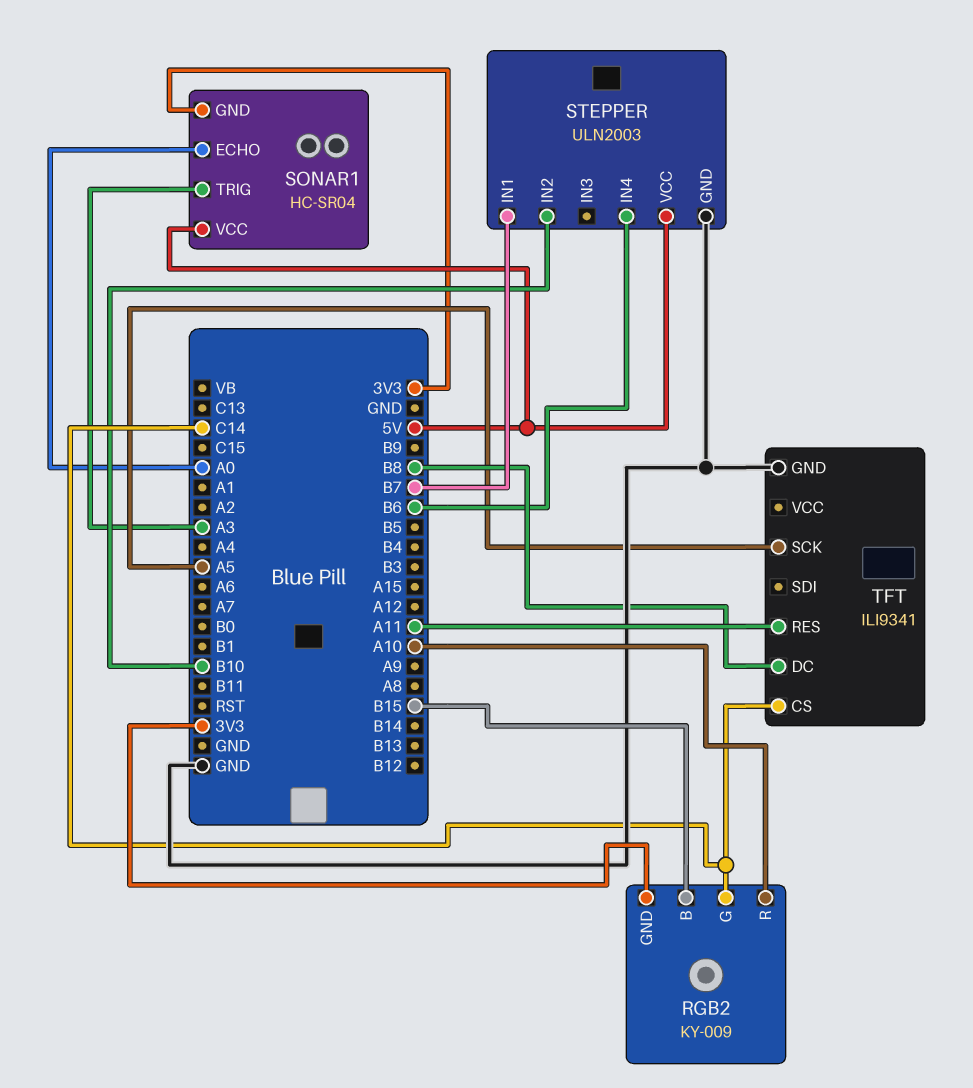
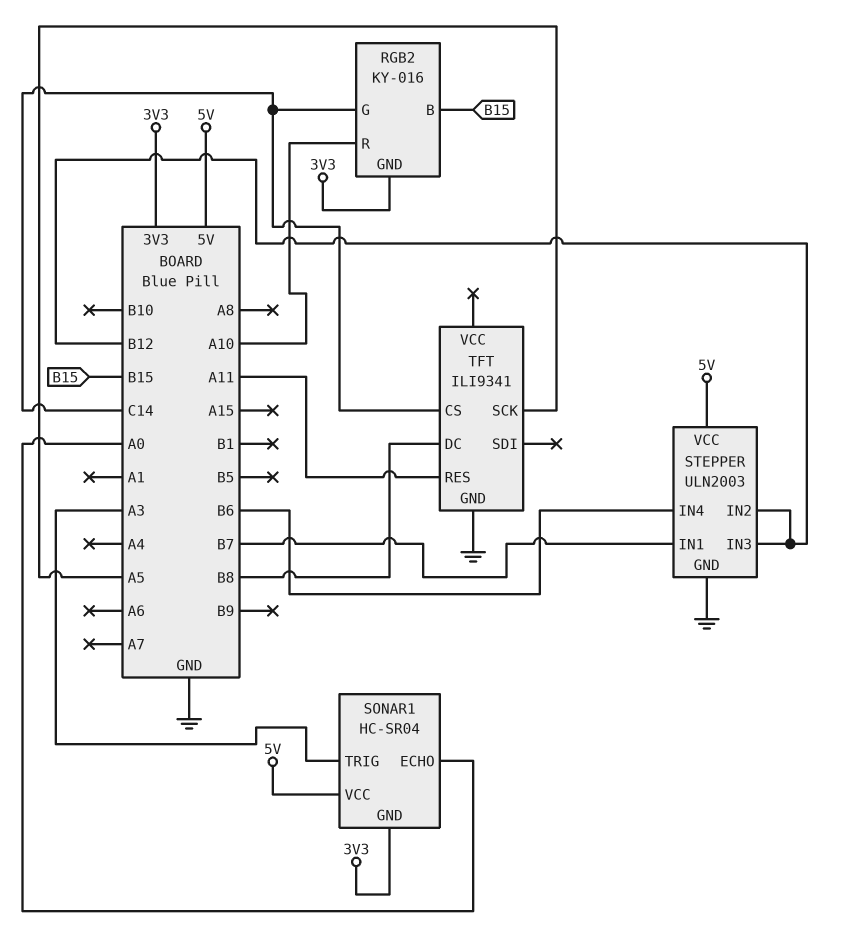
RGB2: KY-009 -> KY-016
STEPPER pin IN2: B10 -> B12
STEPPER pin IN3: none -> B12

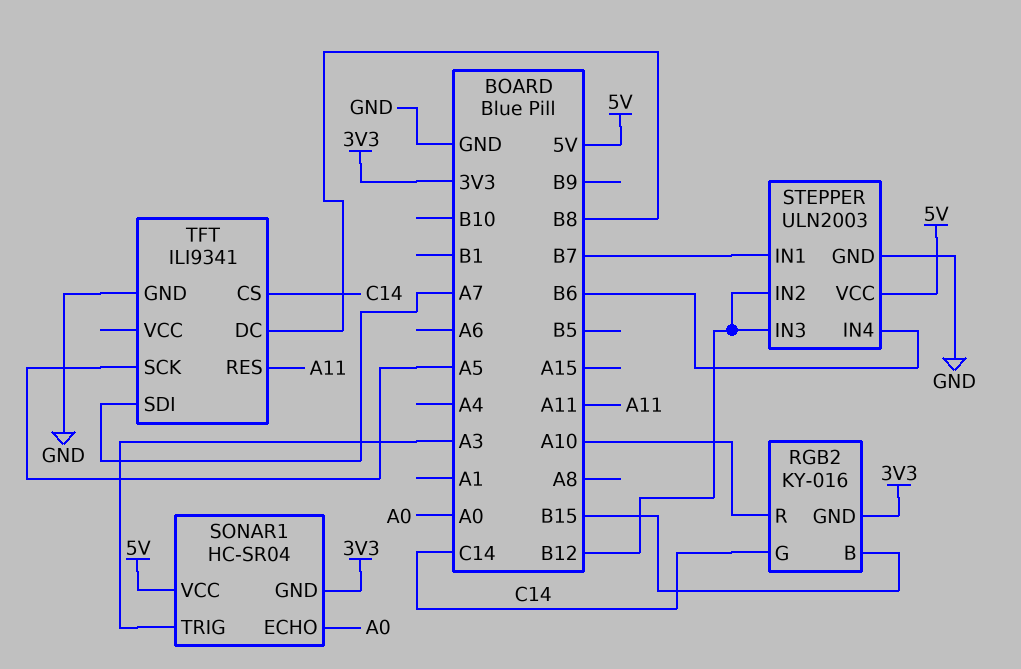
TFT pin SDI: none -> A7

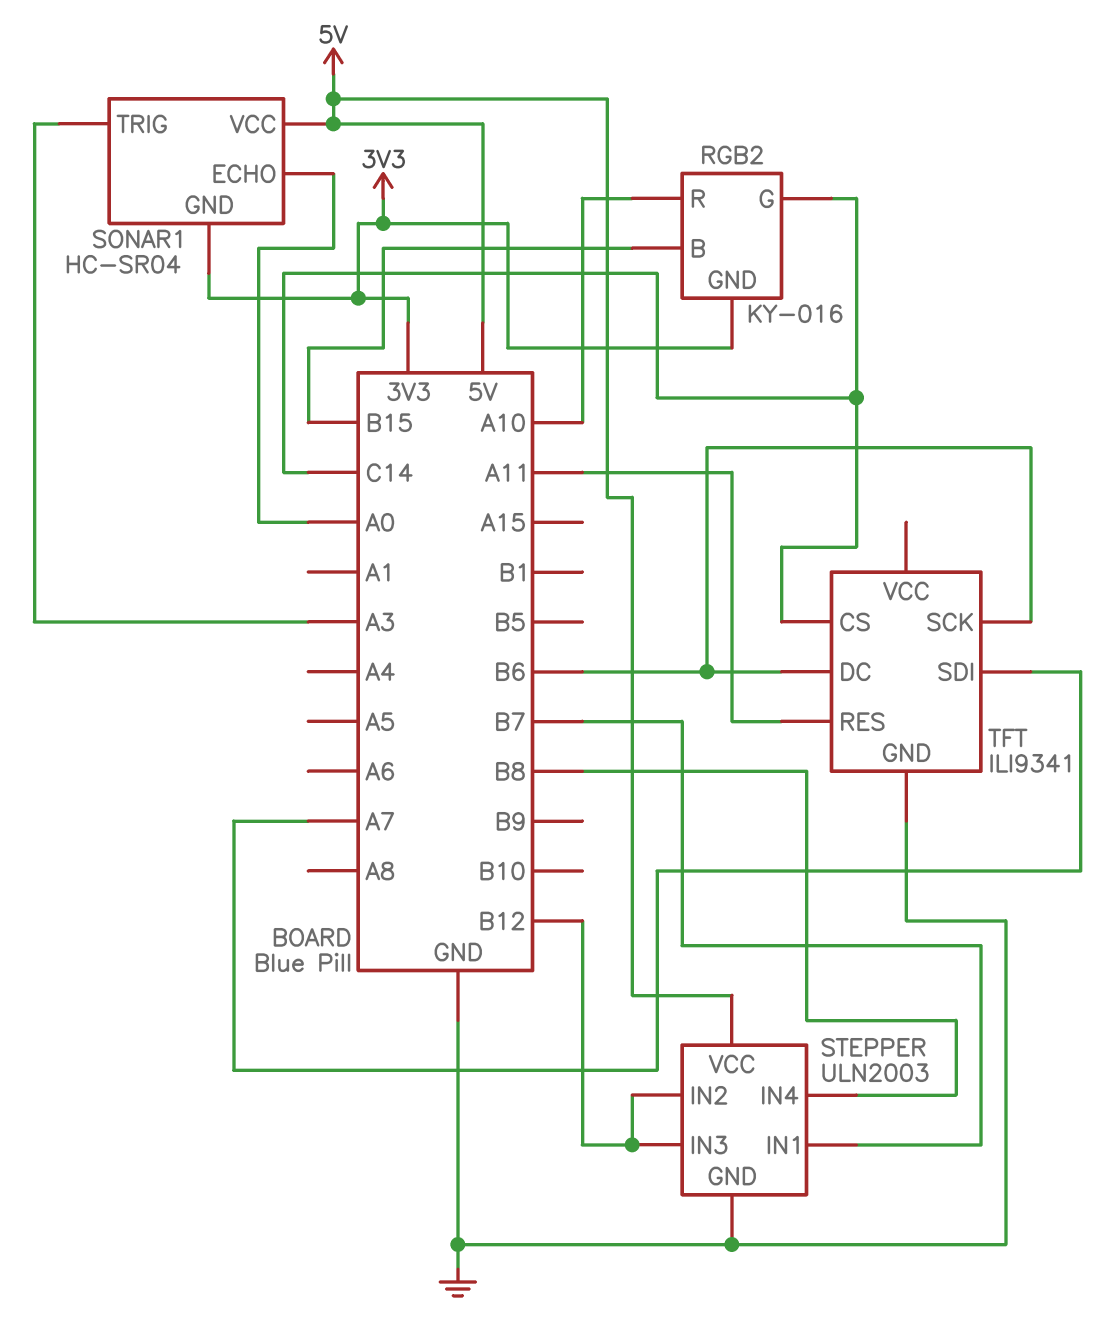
STEPPER pin IN4: B6 -> B8
TFT pin DC: B8 -> B6
TFT pin SCK: A5 -> B6

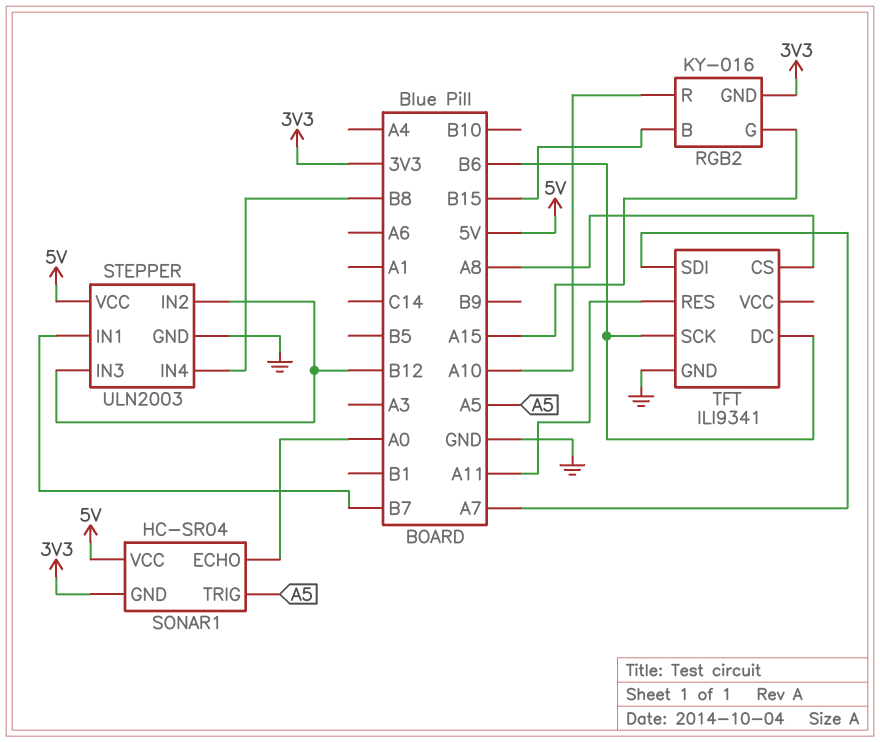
RGB2 pin G: C14 -> A15
SONAR1 pin TRIG: A3 -> A5
TFT pin CS: C14 -> A8

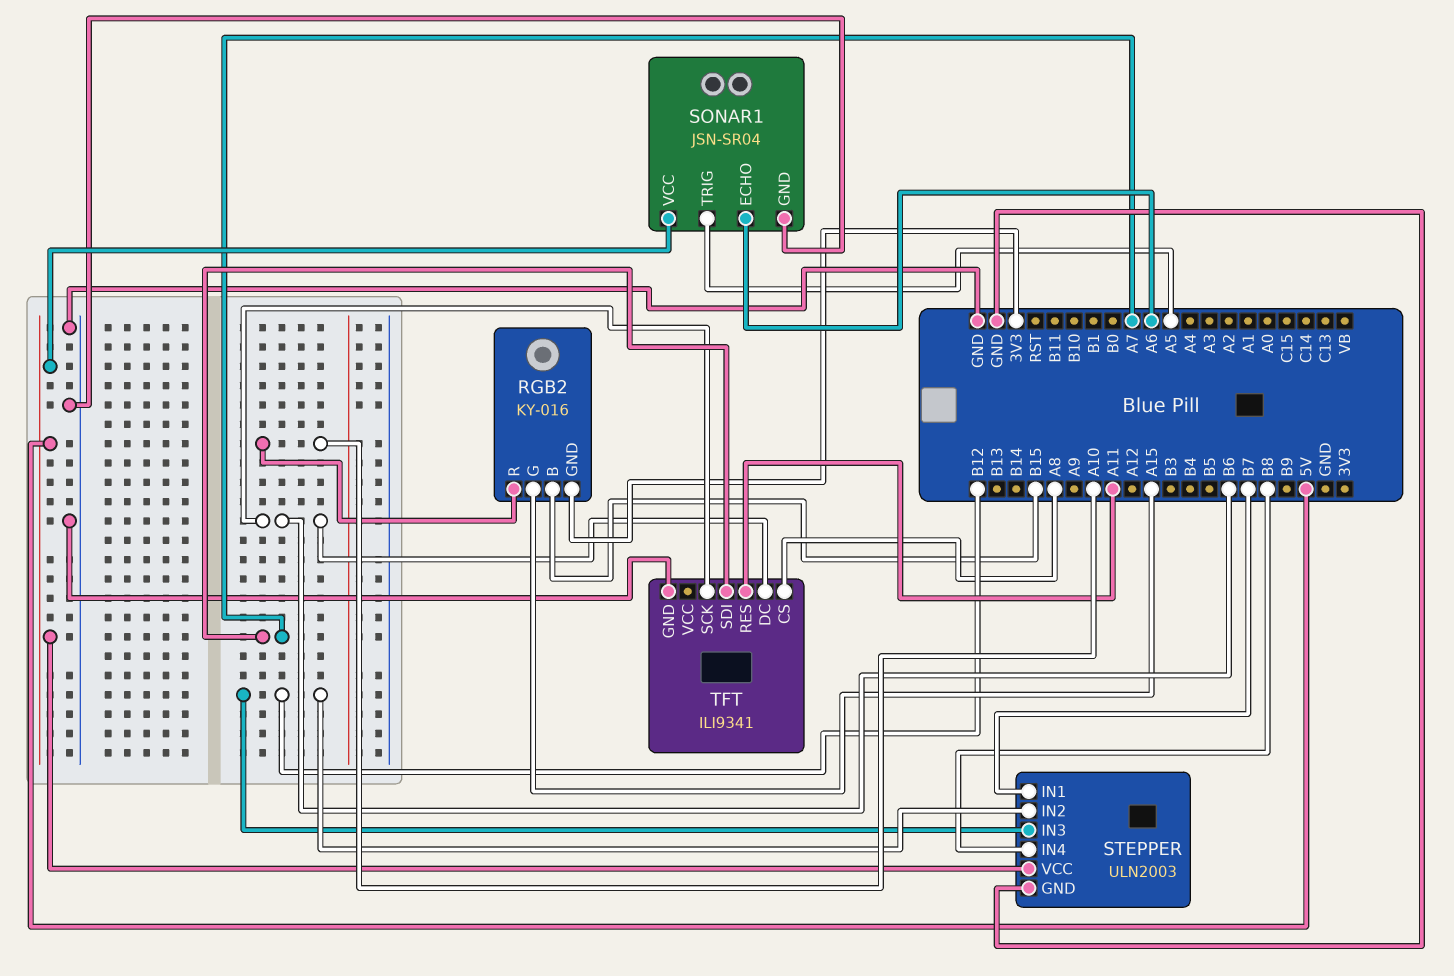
SONAR1: HC-SR04 -> JSN-SR04
SONAR1 pin ECHO: A0 -> A6
SONAR1 pin GND: 3V3 -> GND

